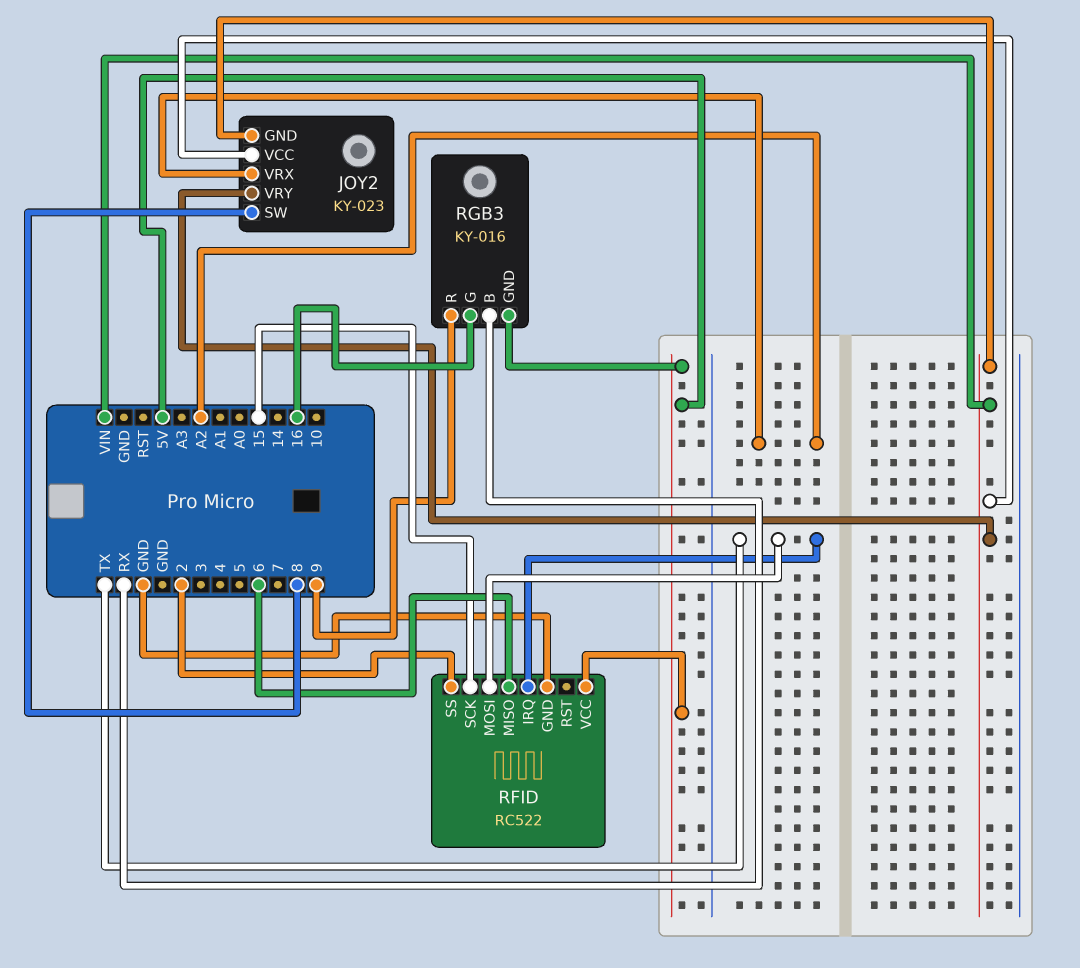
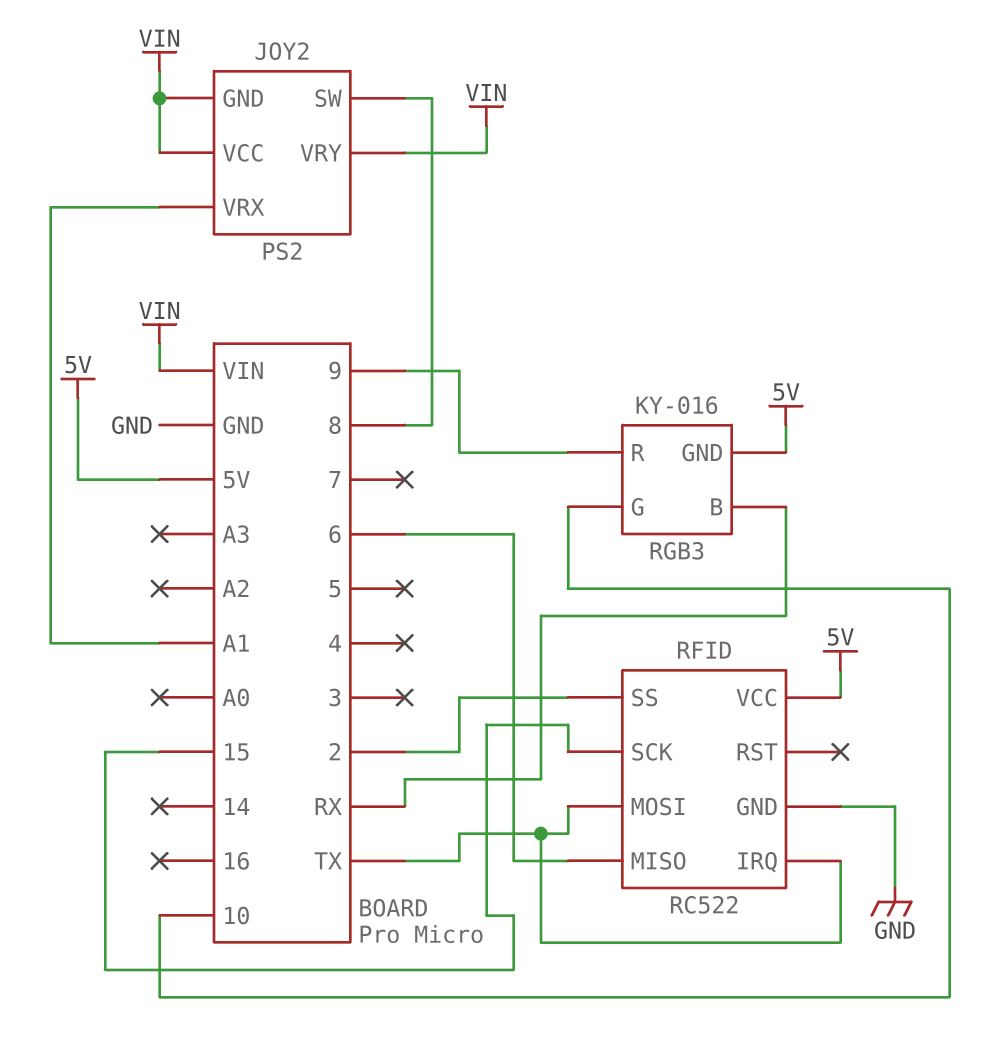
JOY2: KY-023 -> PS2
JOY2 pin VRX: A2 -> A1
RGB3 pin G: 16 -> 10

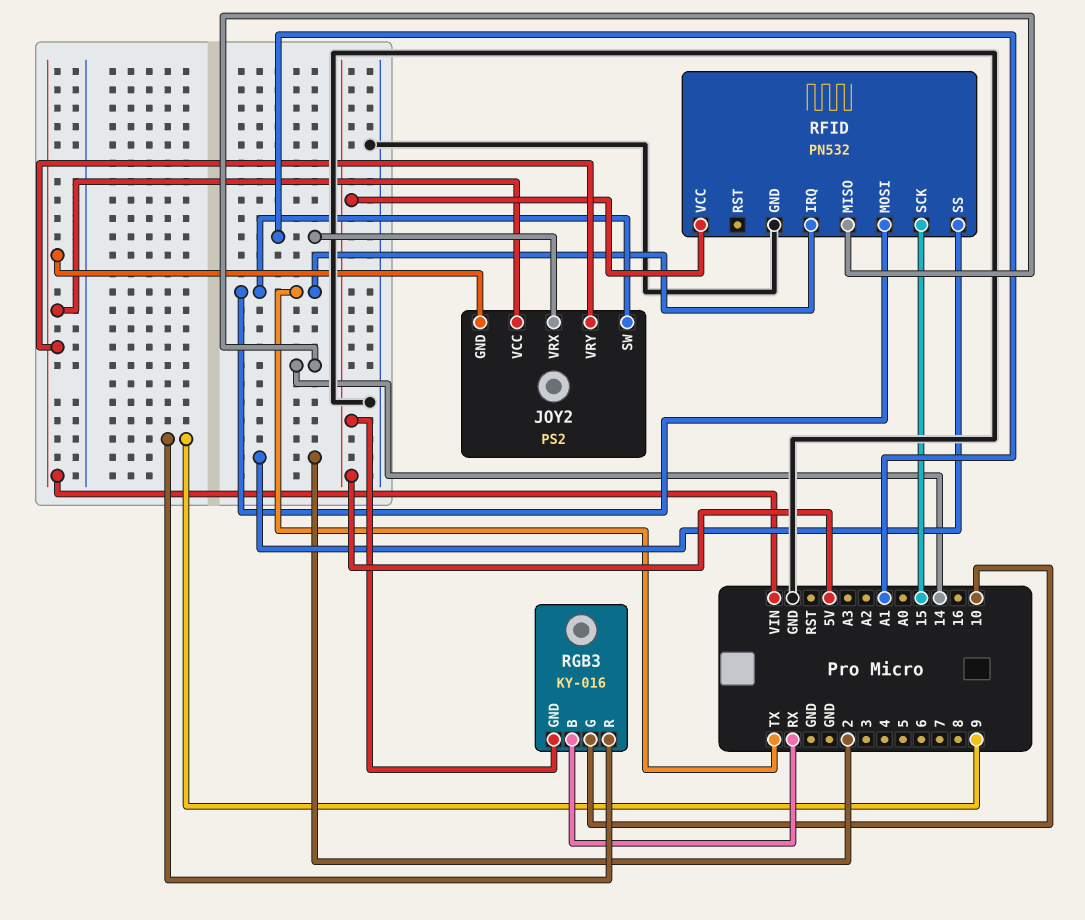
JOY2 pin SW: 8 -> TX
RFID: RC522 -> PN532
RFID pin MISO: 6 -> 14

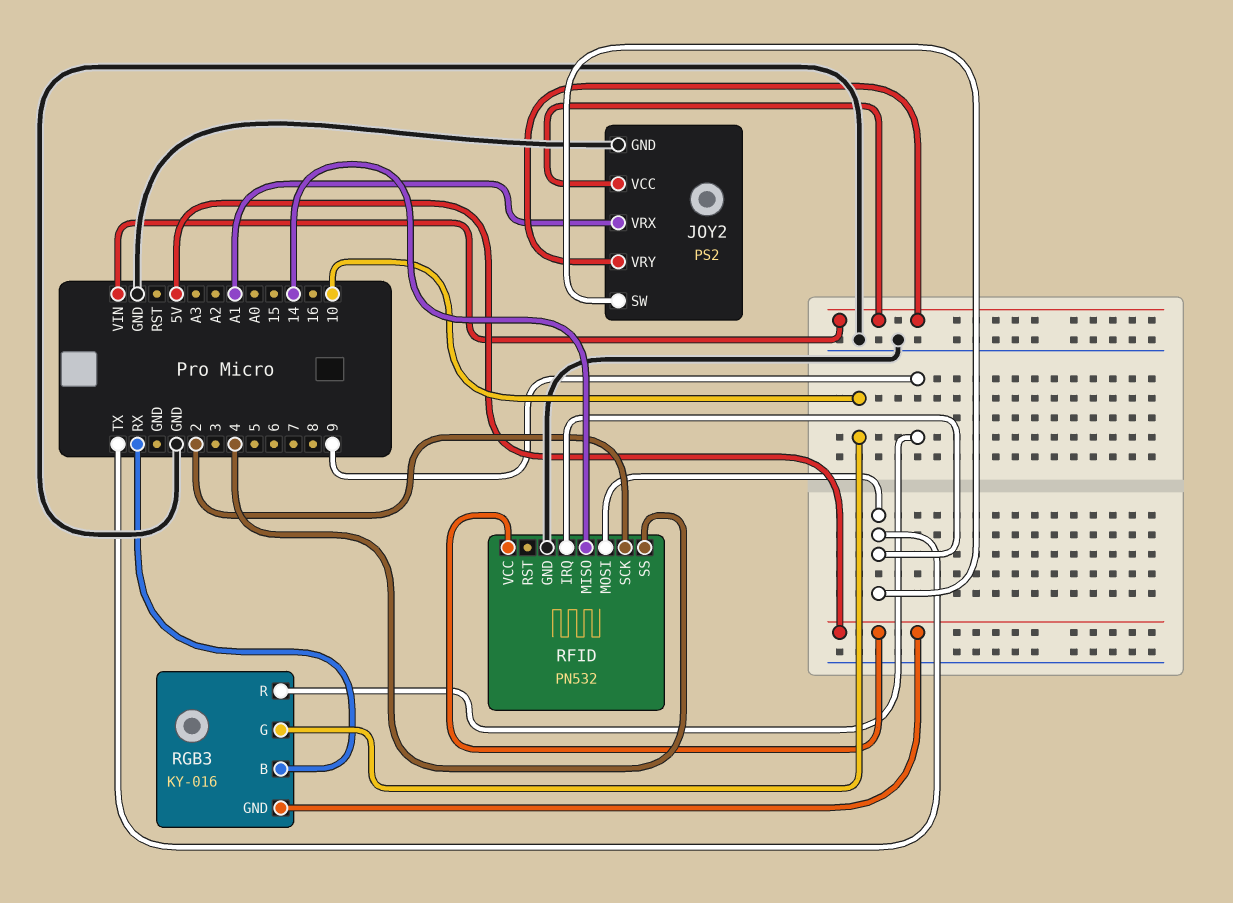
JOY2 pin GND: VIN -> GND
RFID pin SCK: 15 -> 2
RFID pin SS: 2 -> 4

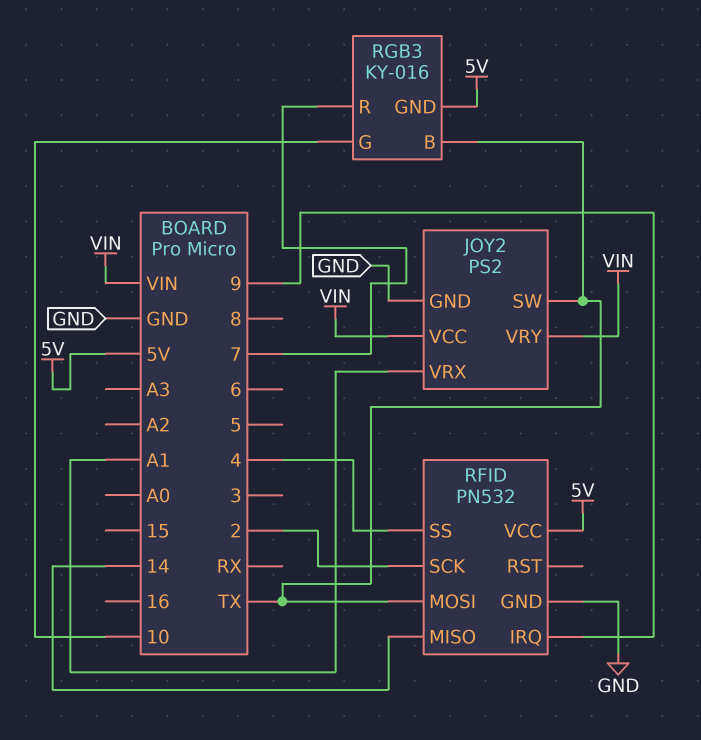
RFID pin IRQ: TX -> 9
RGB3 pin B: RX -> TX
RGB3 pin R: 9 -> 7

